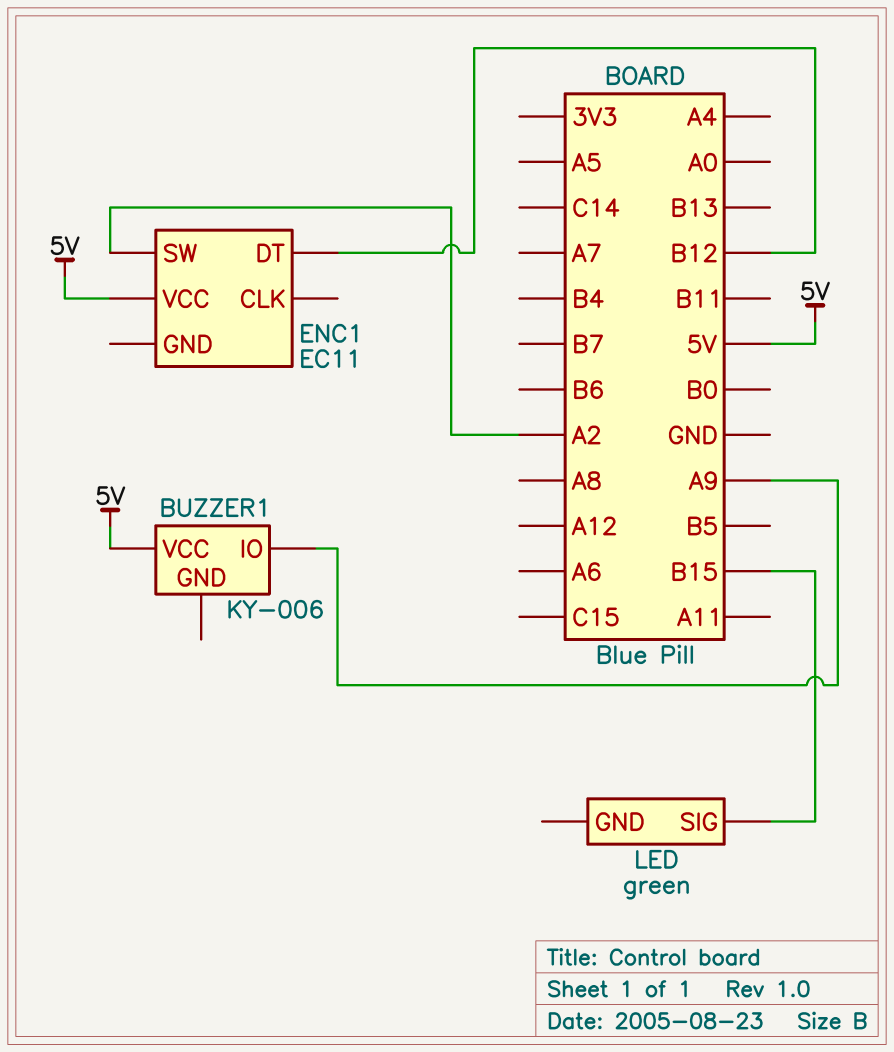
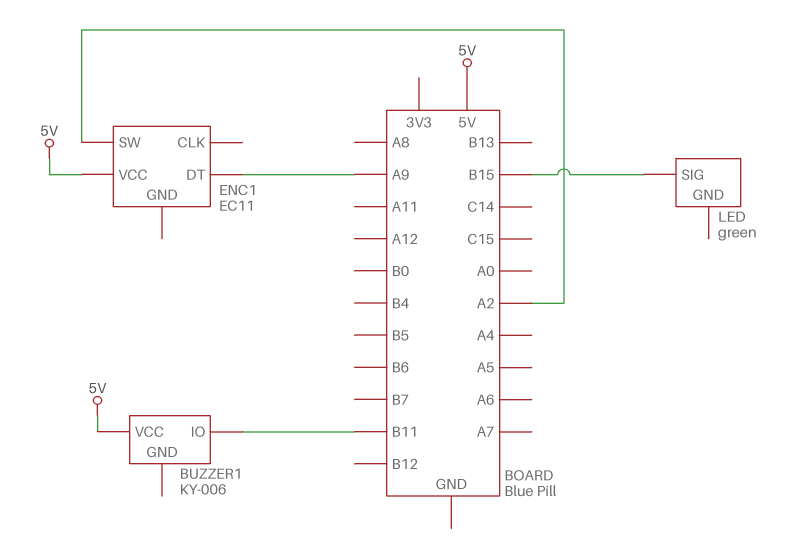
BUZZER1 pin IO: A9 -> B11
ENC1 pin DT: B12 -> A9

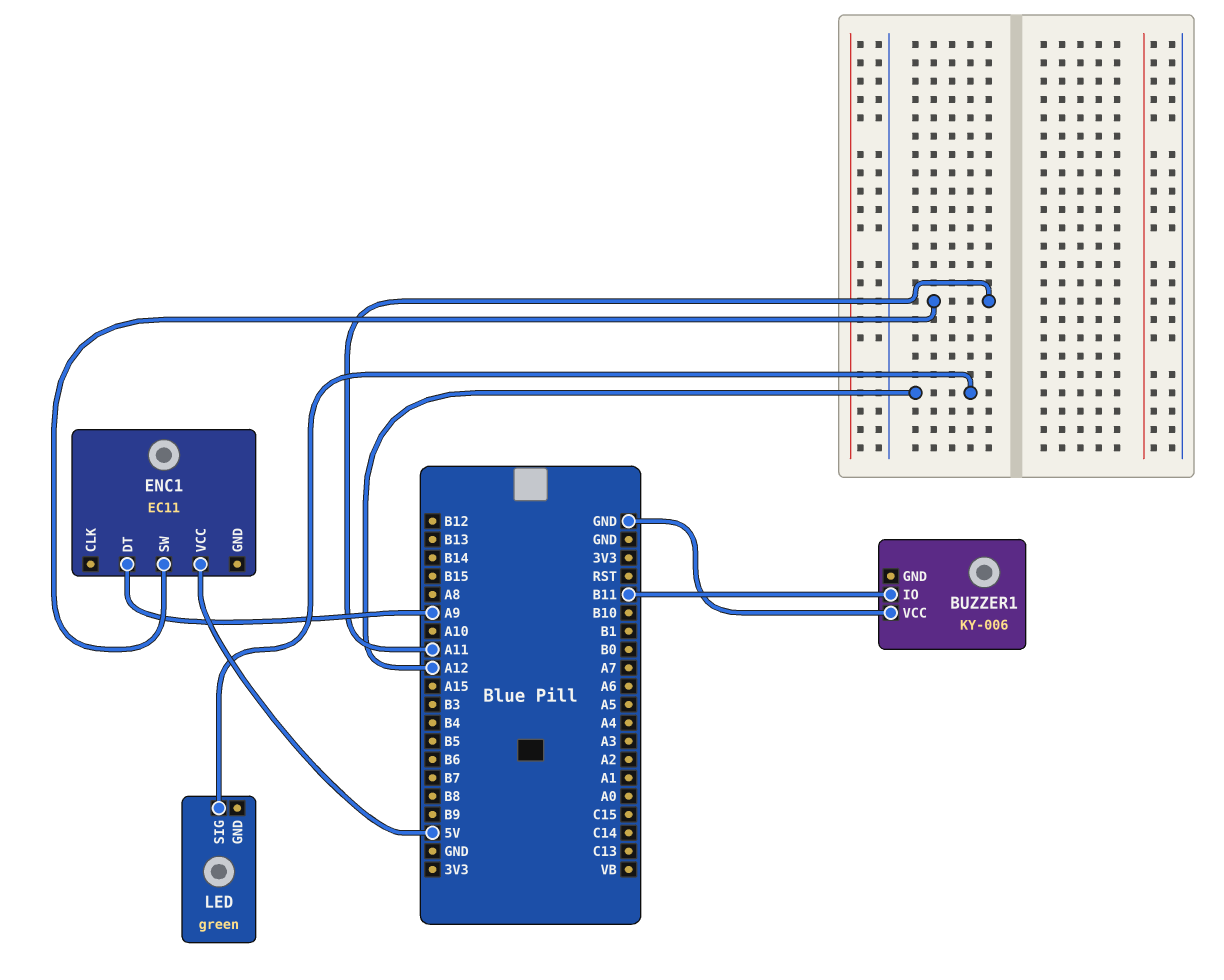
BUZZER1 pin VCC: 5V -> GND
ENC1 pin SW: A2 -> A11
LED pin SIG: B15 -> A12

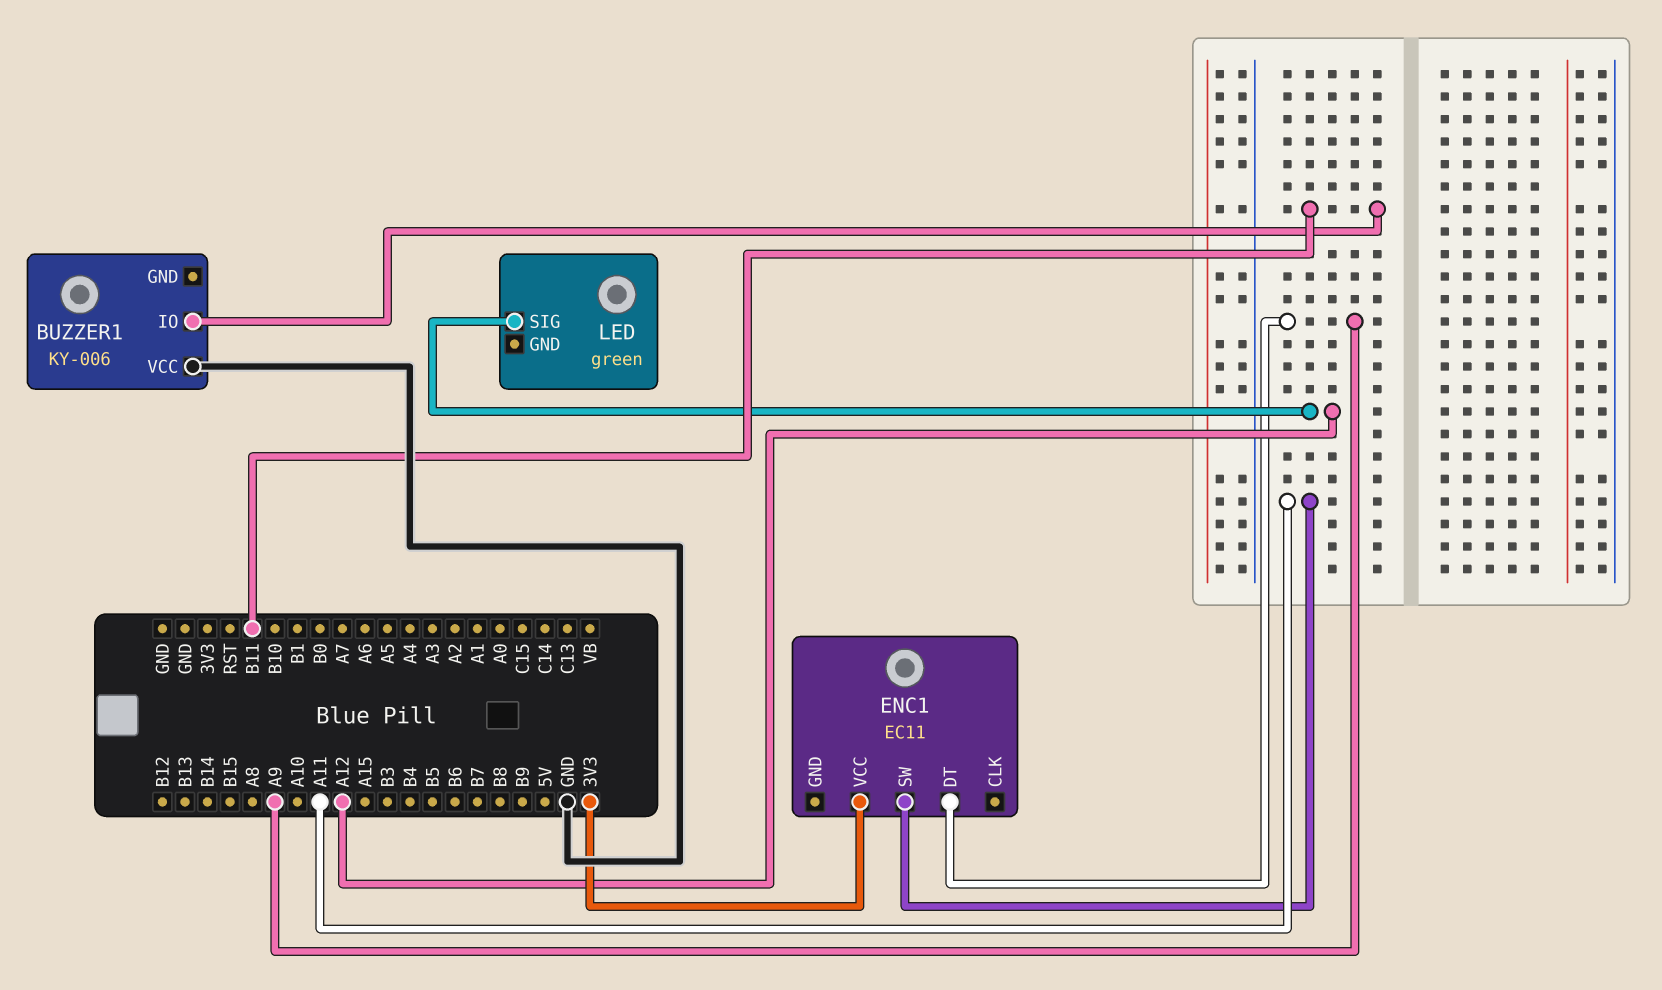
ENC1 pin VCC: 5V -> 3V3

